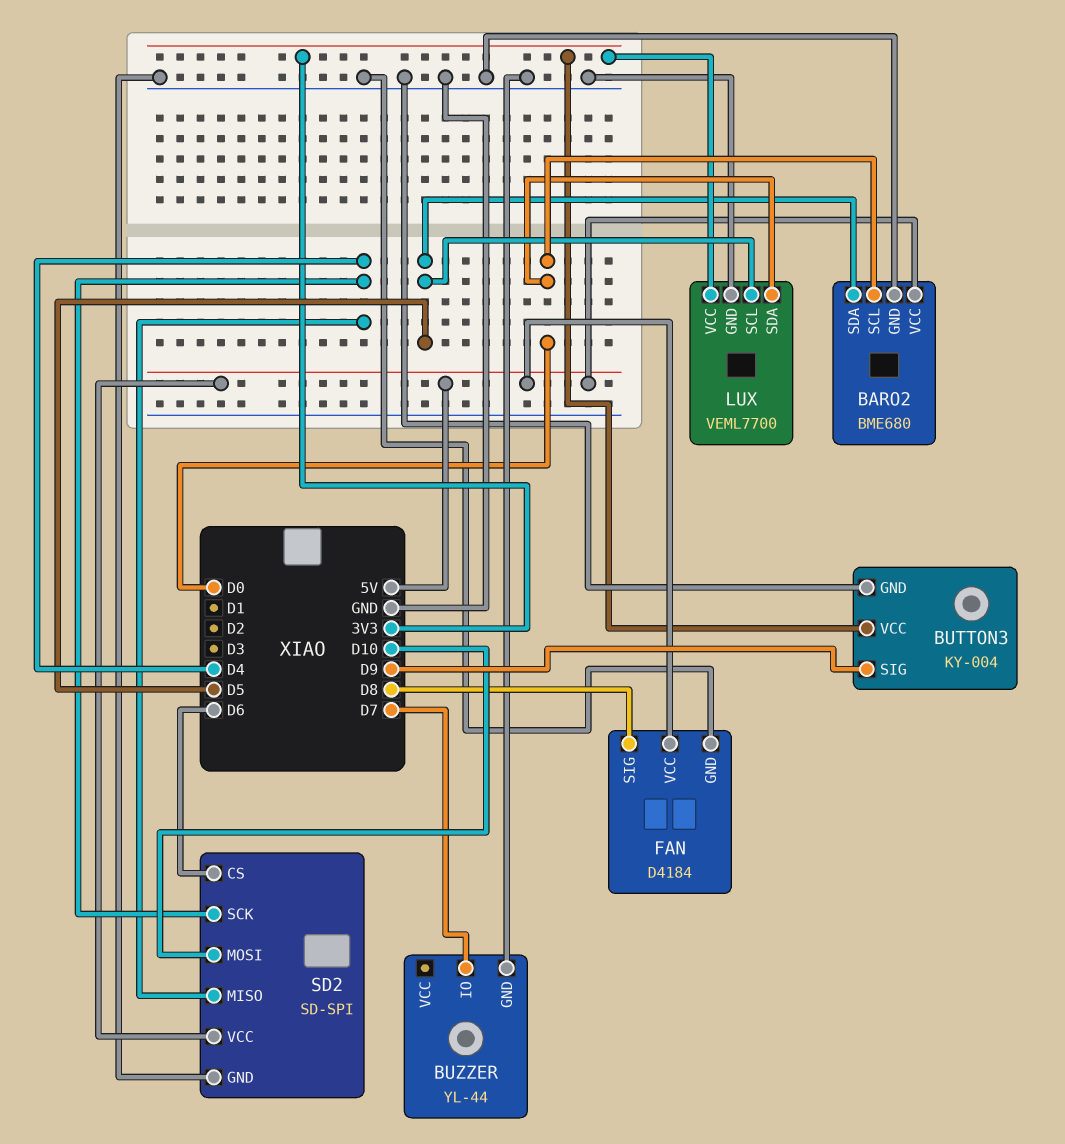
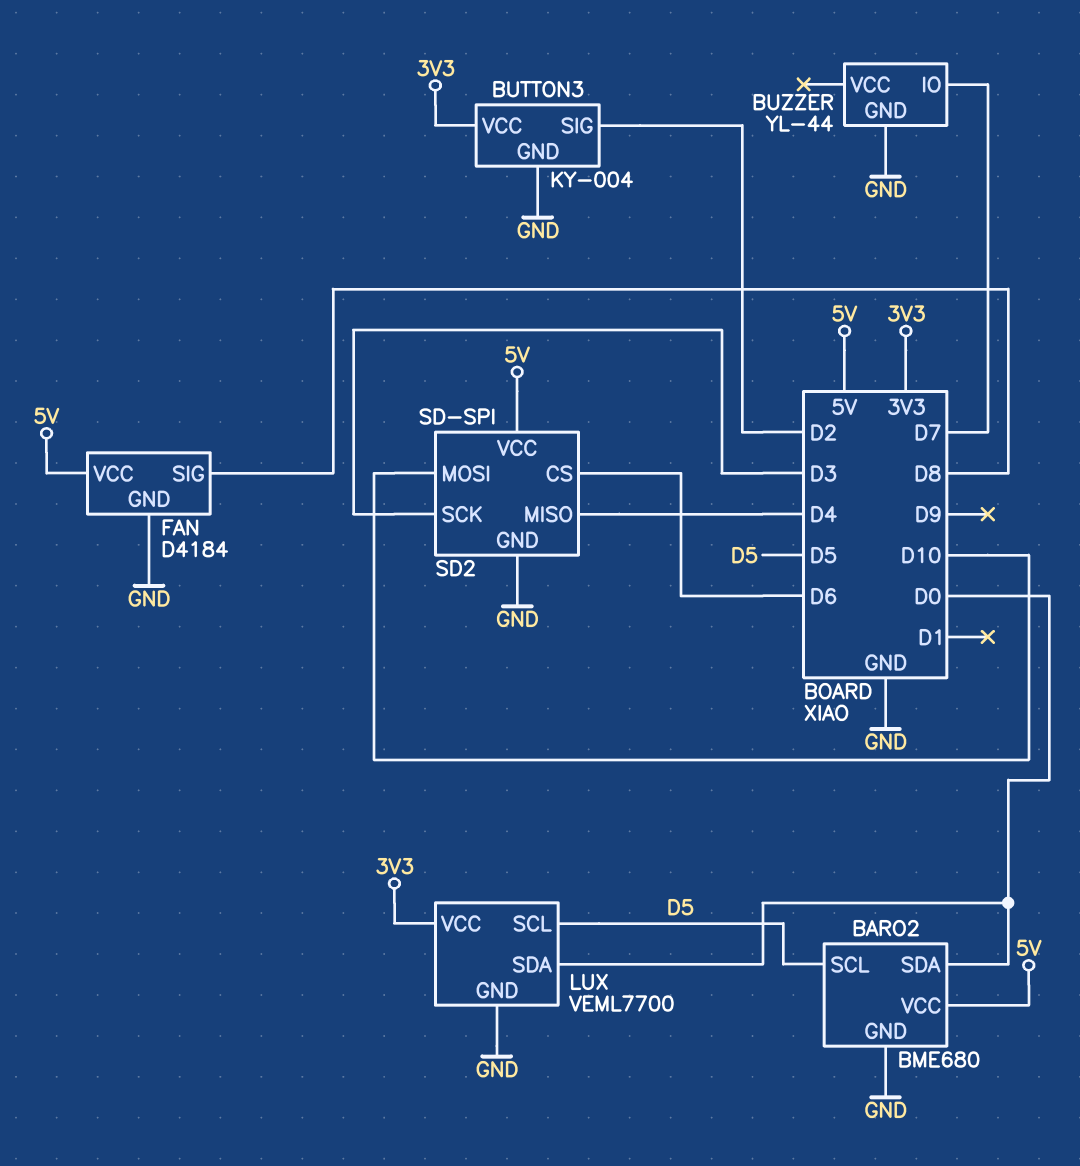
BARO2 pin SCL: D0 -> D5
BARO2 pin SDA: D5 -> D0
BUTTON3 pin SIG: D9 -> D2
SD2 pin SCK: D4 -> D3

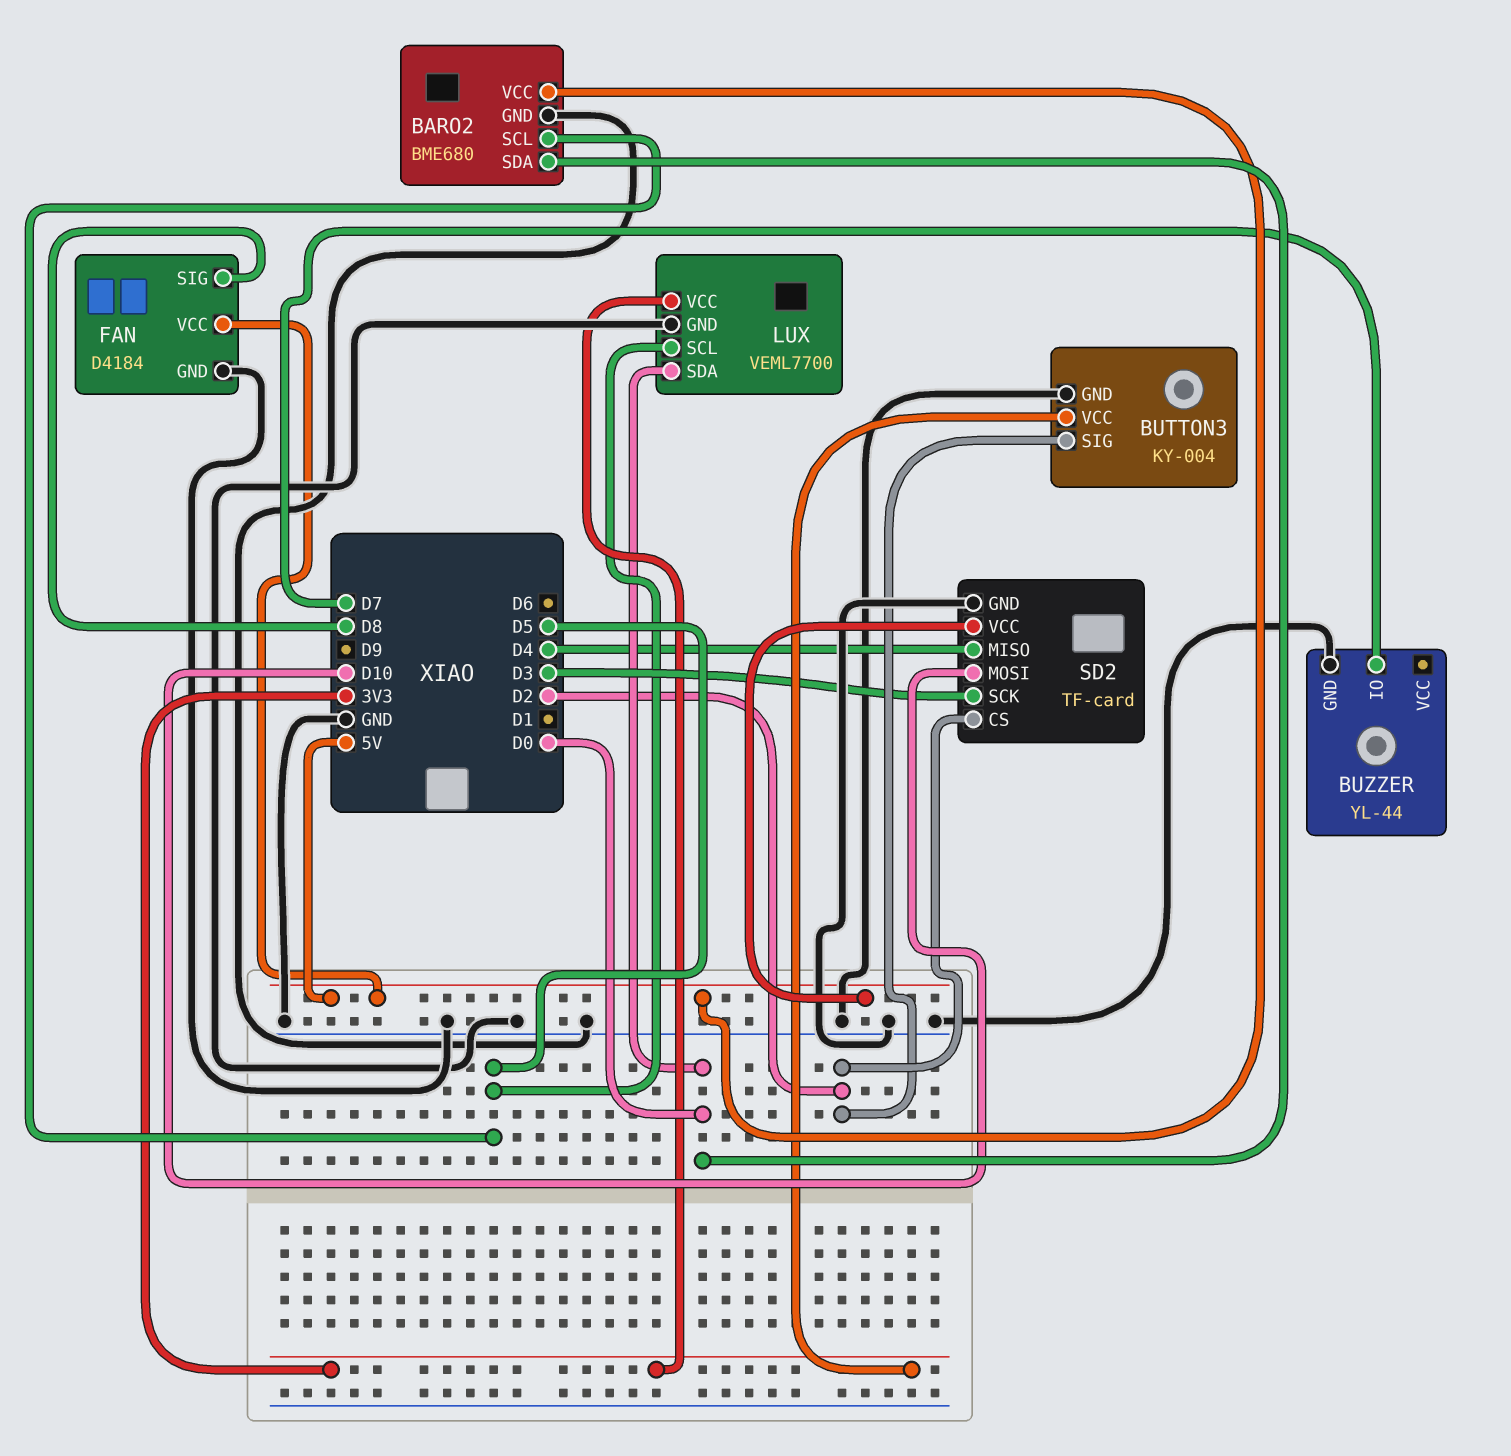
SD2: SD-SPI -> TF-card
SD2 pin CS: D6 -> D2

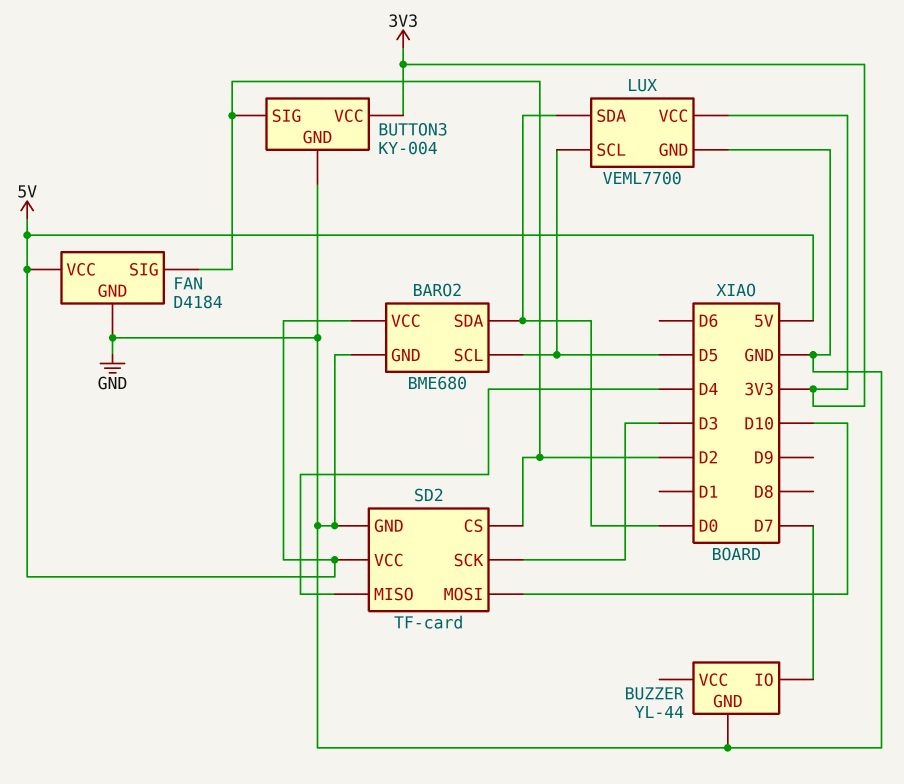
FAN pin SIG: D8 -> D2

